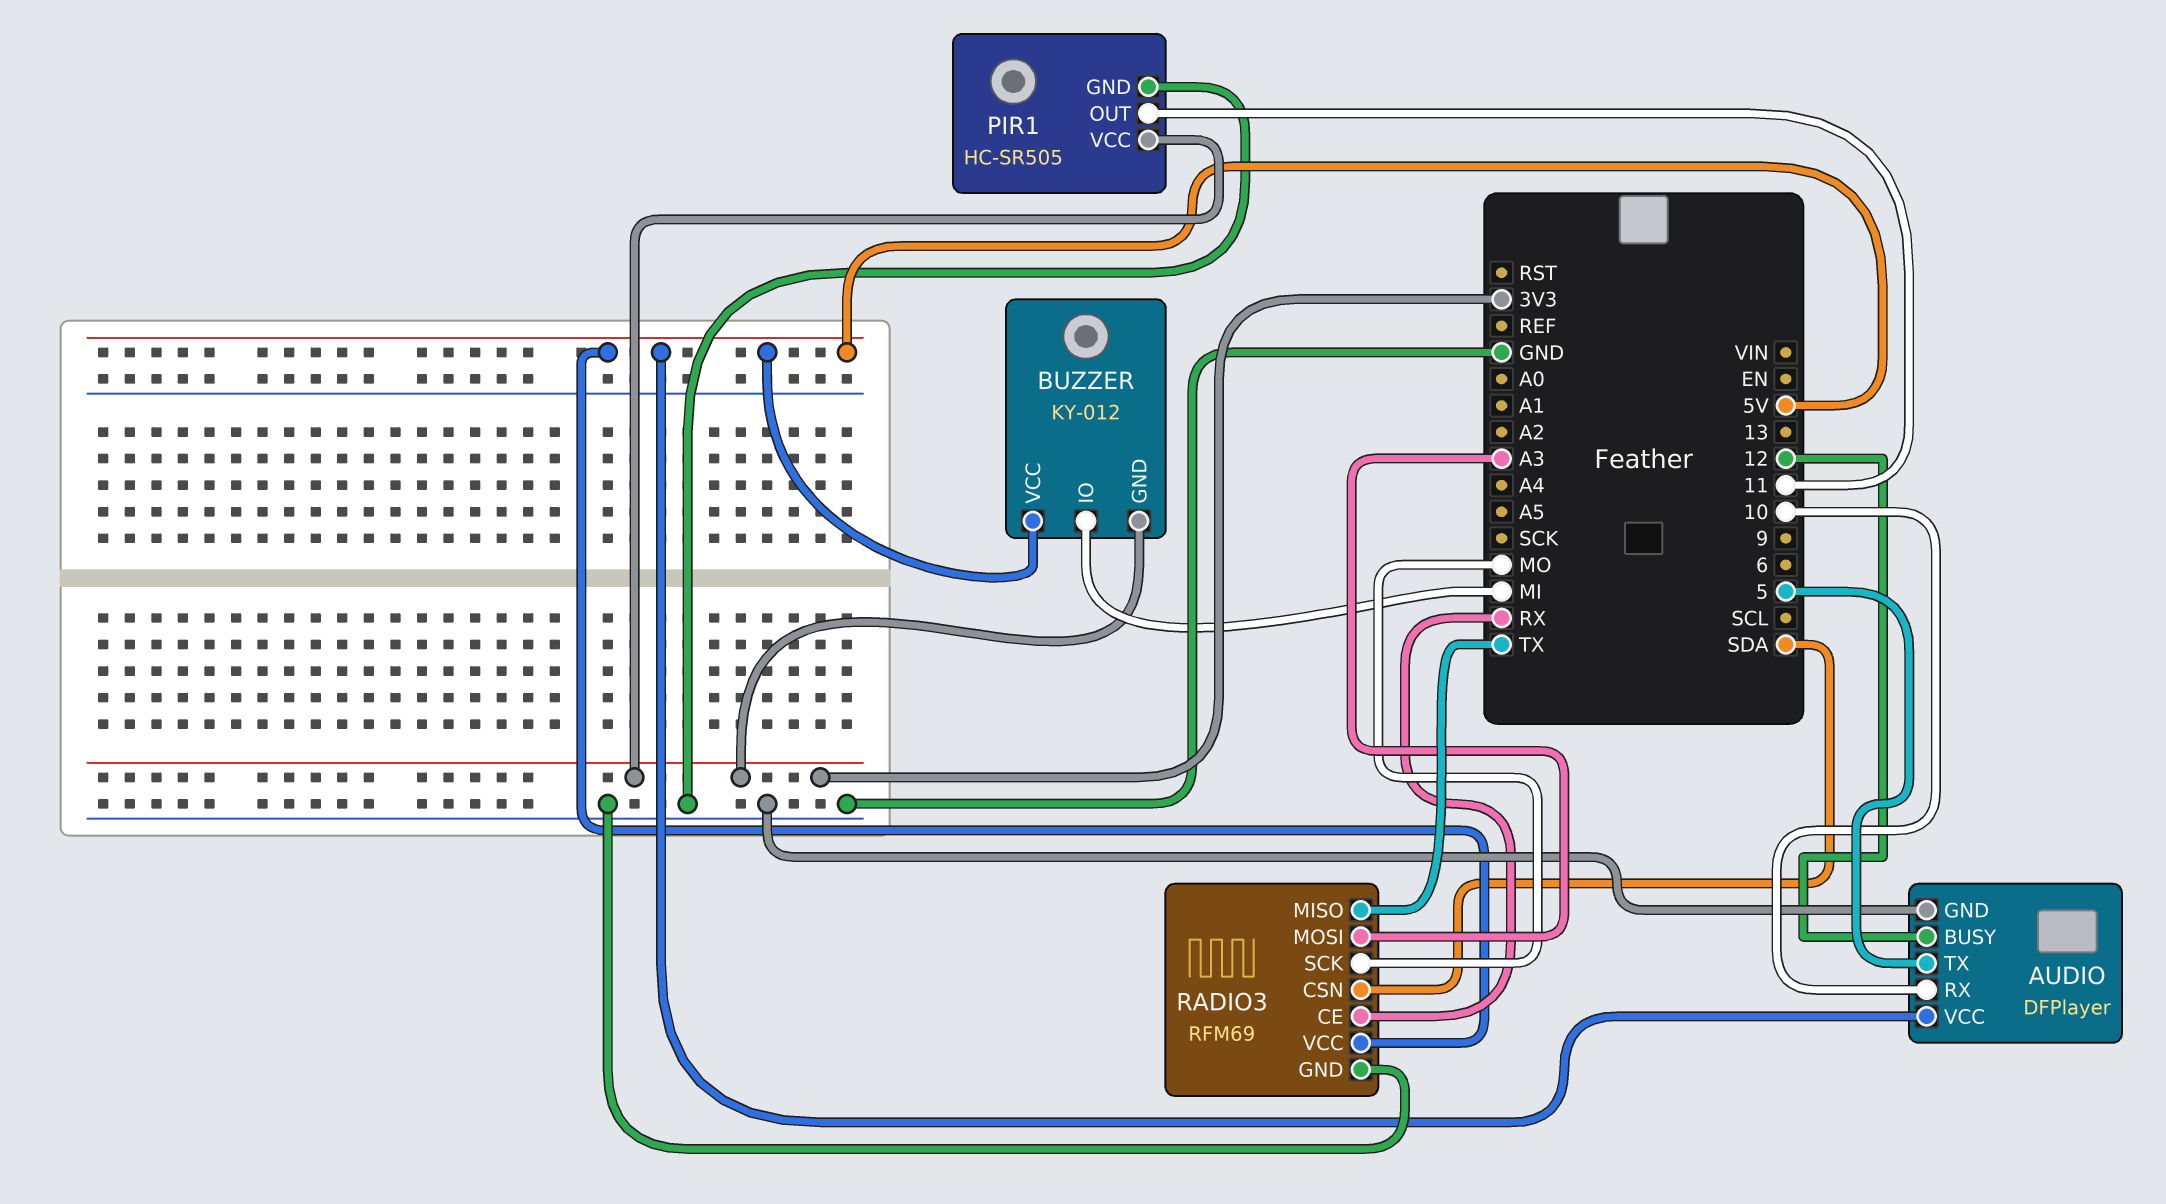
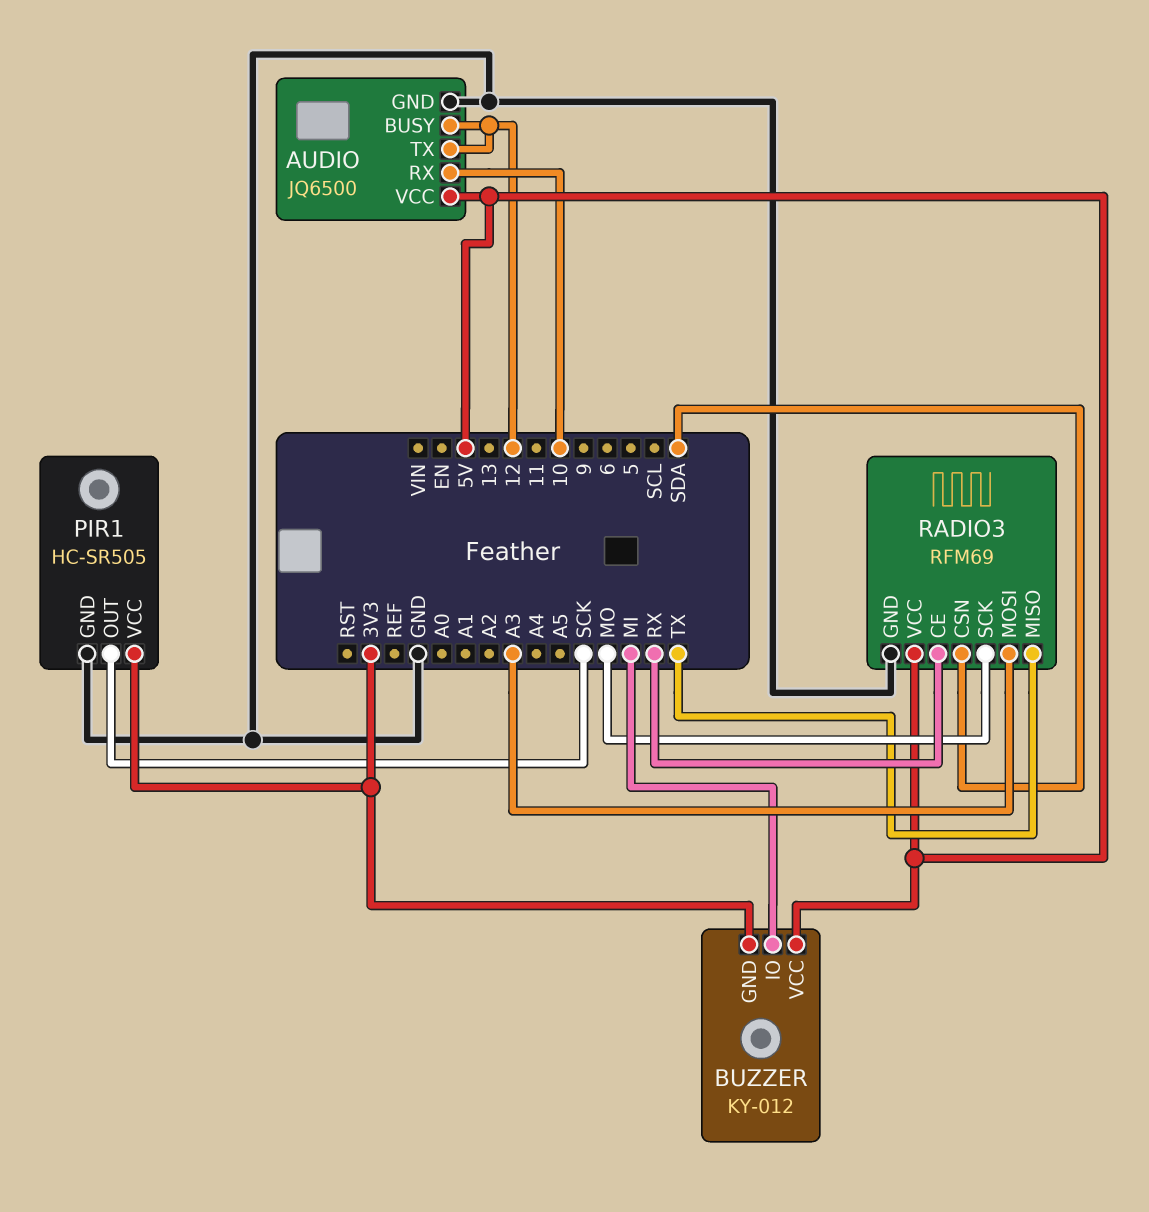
AUDIO: DFPlayer -> JQ6500
AUDIO pin TX: 5 -> 12
PIR1 pin OUT: 11 -> SCK

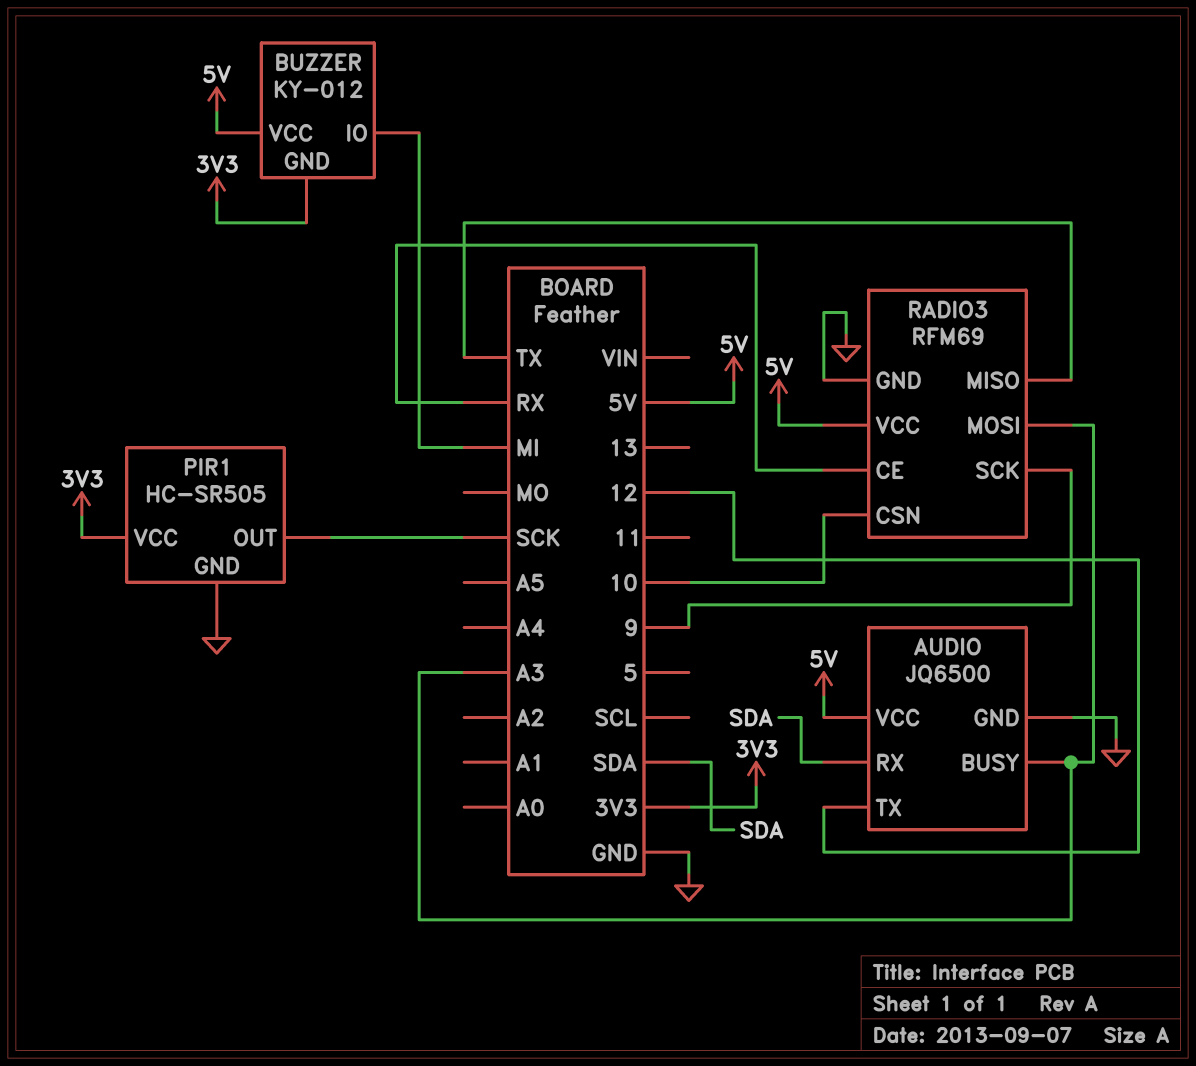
AUDIO pin BUSY: 12 -> A3
AUDIO pin RX: 10 -> SDA
RADIO3 pin CSN: SDA -> 10
RADIO3 pin SCK: MO -> 9

